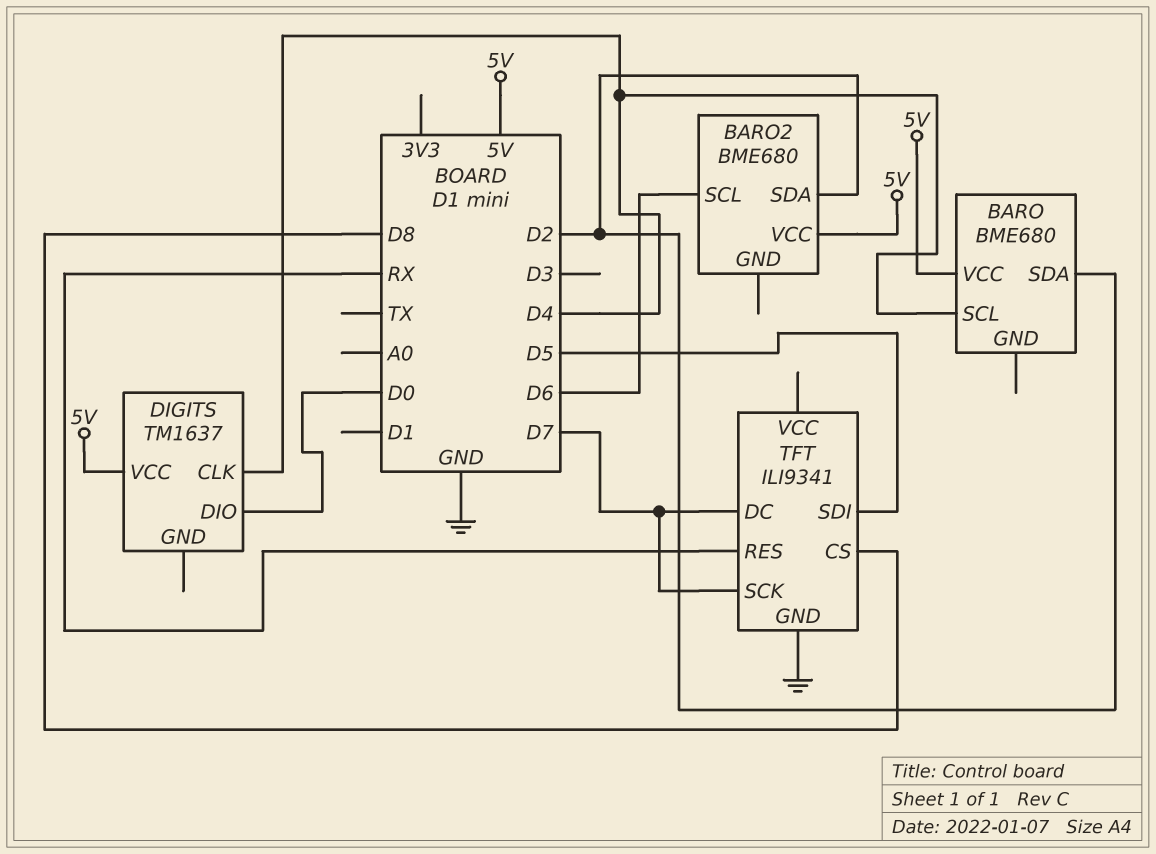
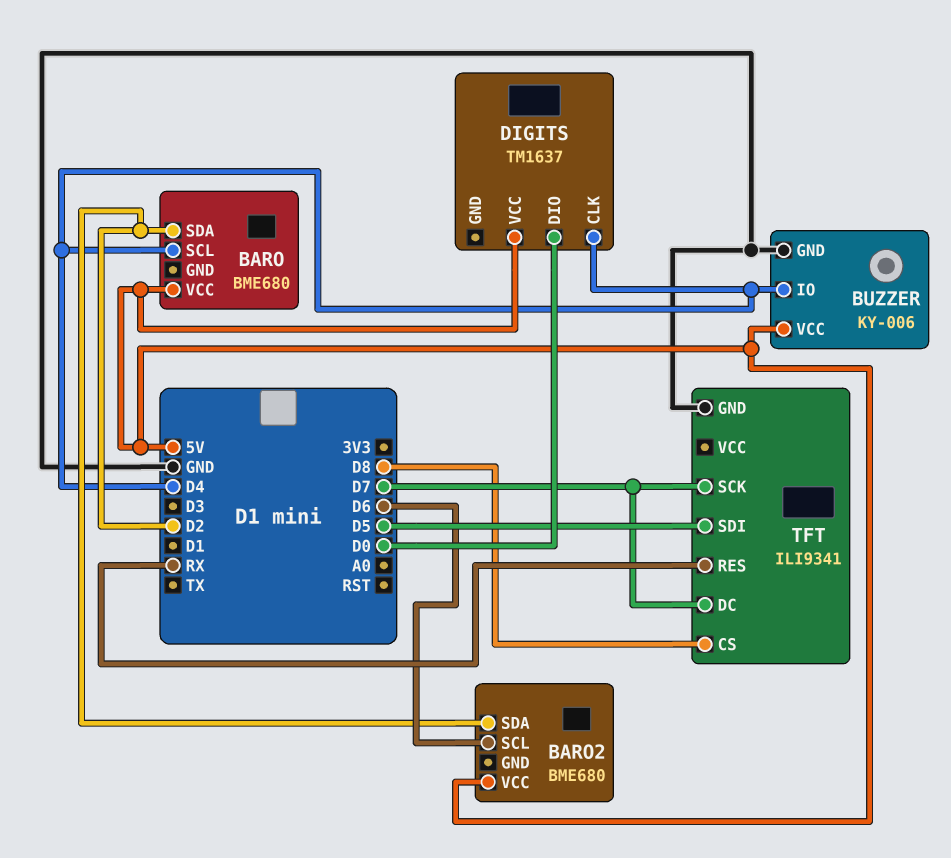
BUZZER: none -> KY-006
BUZZER pin GND: none -> GND
BUZZER pin IO: none -> D4
BUZZER pin VCC: none -> 5V

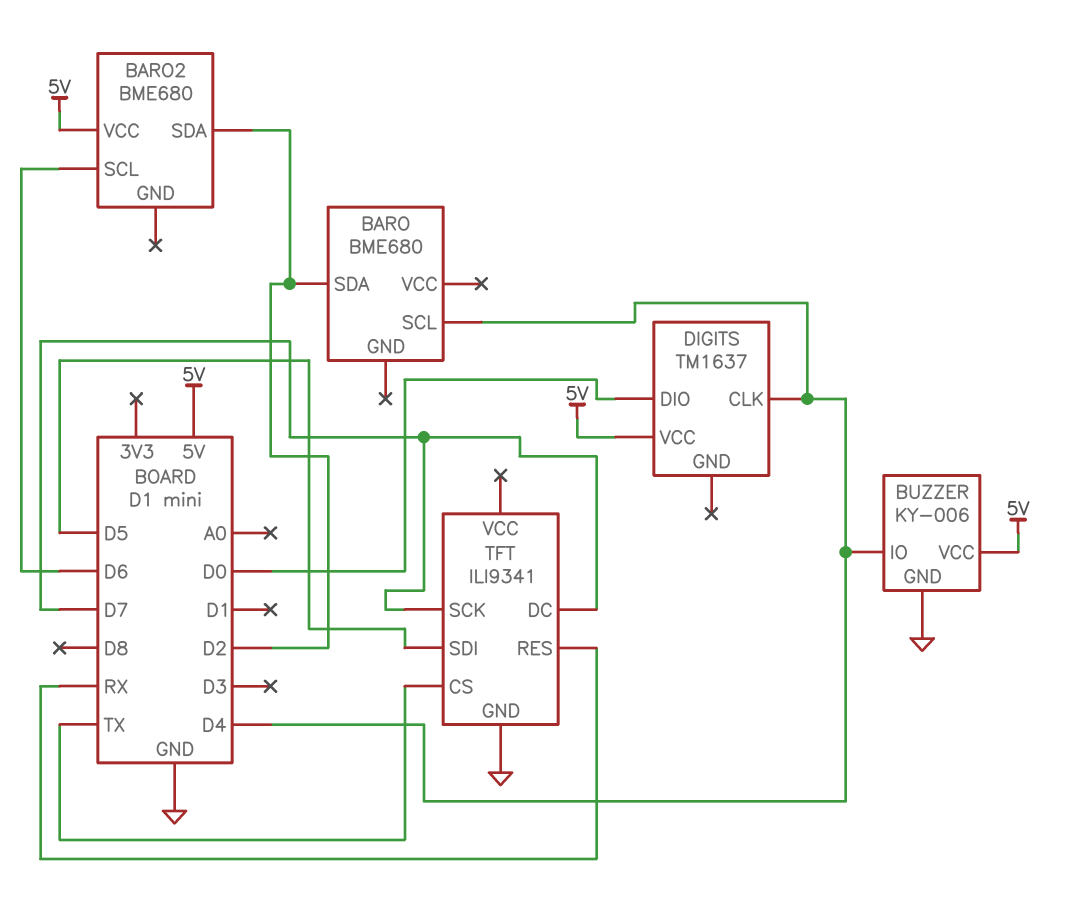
BARO pin VCC: 5V -> none
TFT pin CS: D8 -> TX

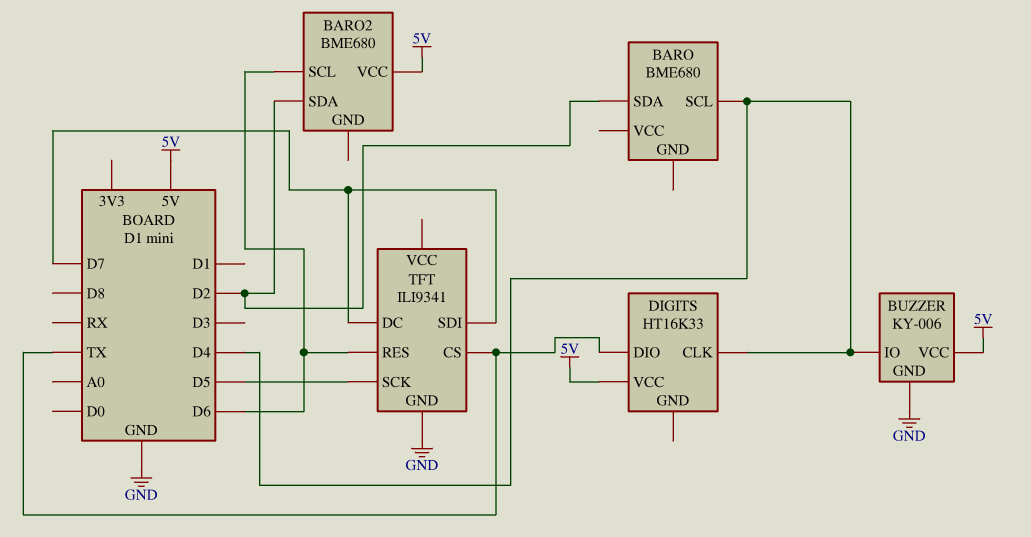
DIGITS: TM1637 -> HT16K33
DIGITS pin DIO: D0 -> TX
TFT pin RES: RX -> D6
TFT pin SCK: D7 -> D5
TFT pin SDI: D5 -> D7

